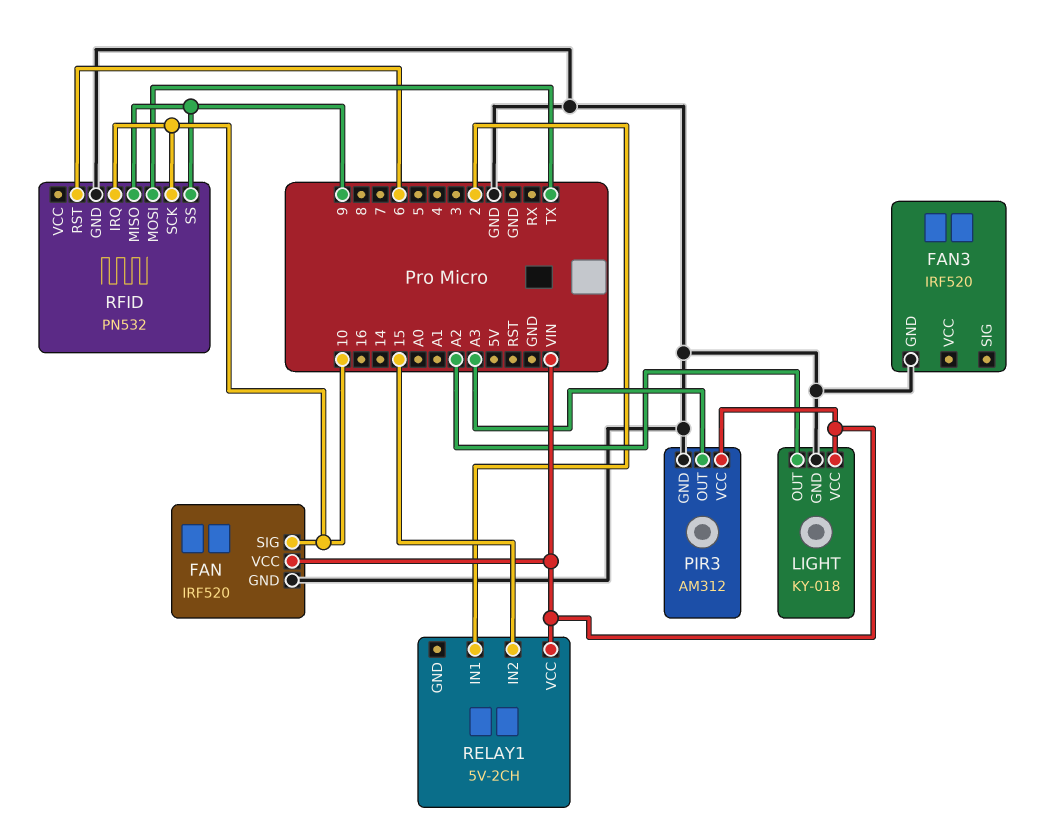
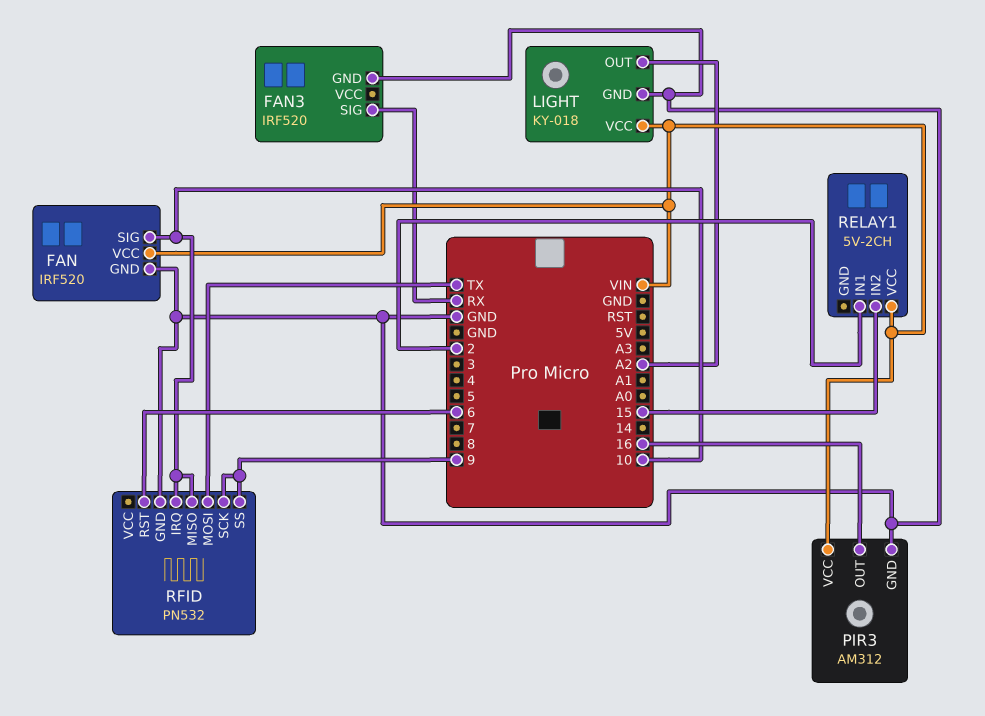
FAN3 pin SIG: none -> RX
PIR3 pin OUT: A3 -> 16
RFID pin MISO: 9 -> 10
RFID pin SCK: 10 -> 9

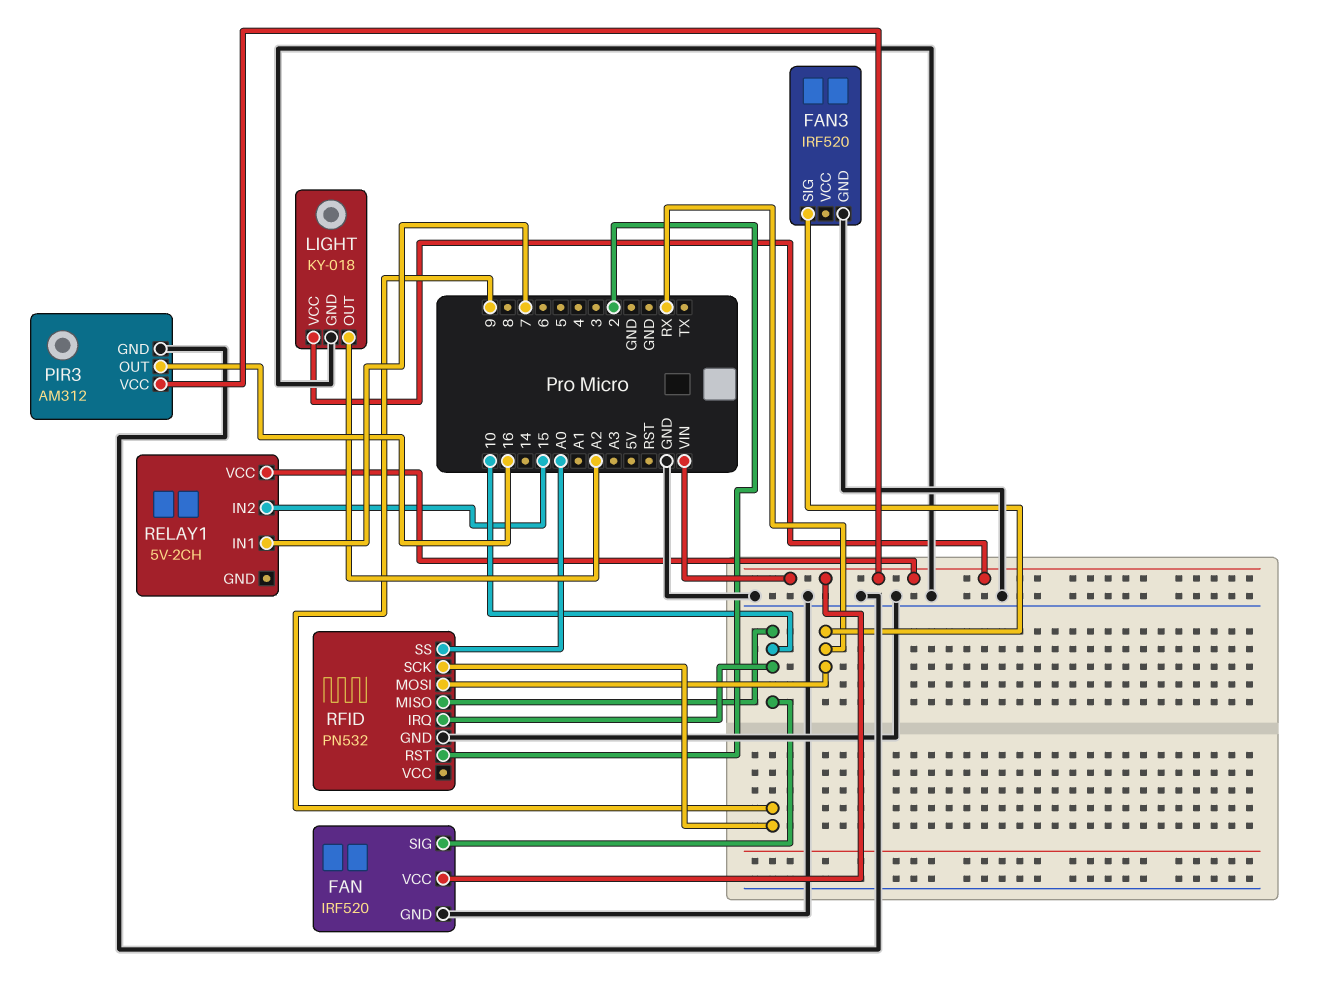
RELAY1 pin IN1: 2 -> 7
RFID pin MOSI: TX -> RX
RFID pin RST: 6 -> 2
RFID pin SS: 9 -> A0

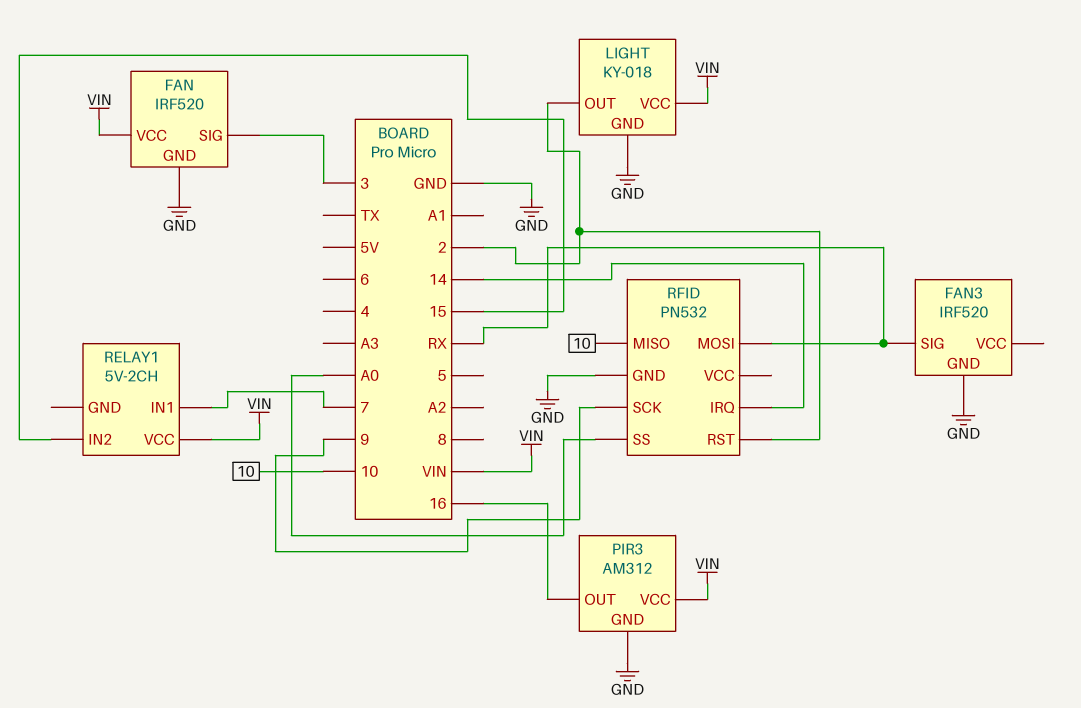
FAN pin SIG: 10 -> 3
LIGHT pin OUT: A2 -> 2
RFID pin IRQ: 10 -> 14

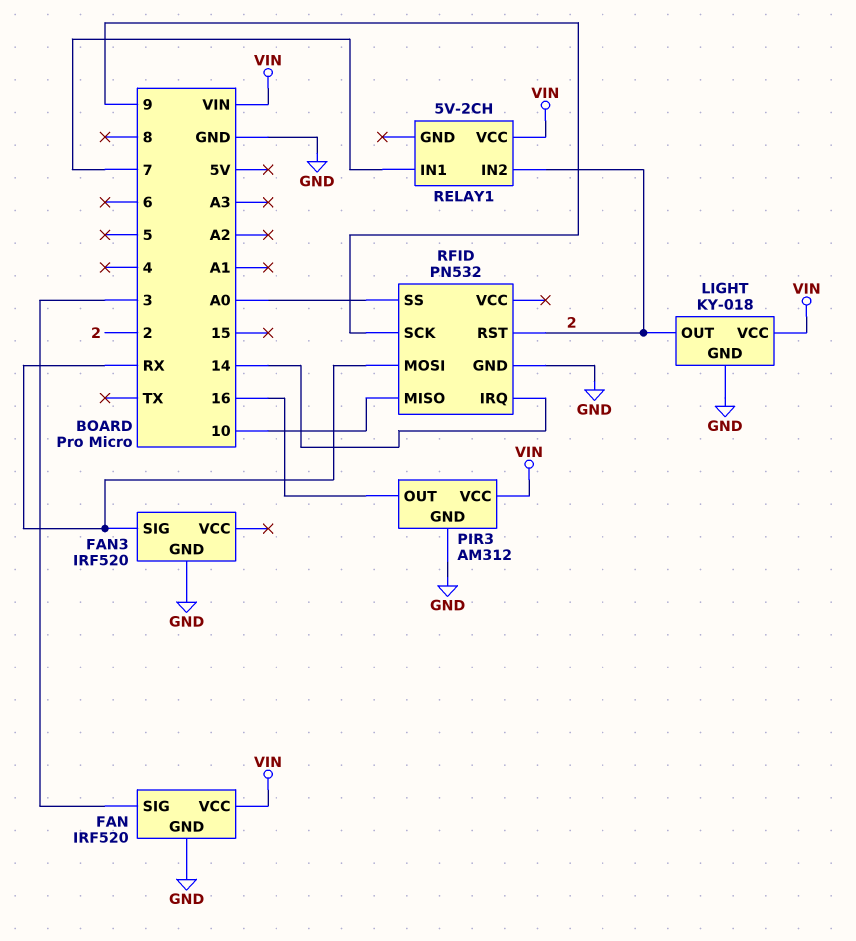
RELAY1 pin IN2: 15 -> 2

